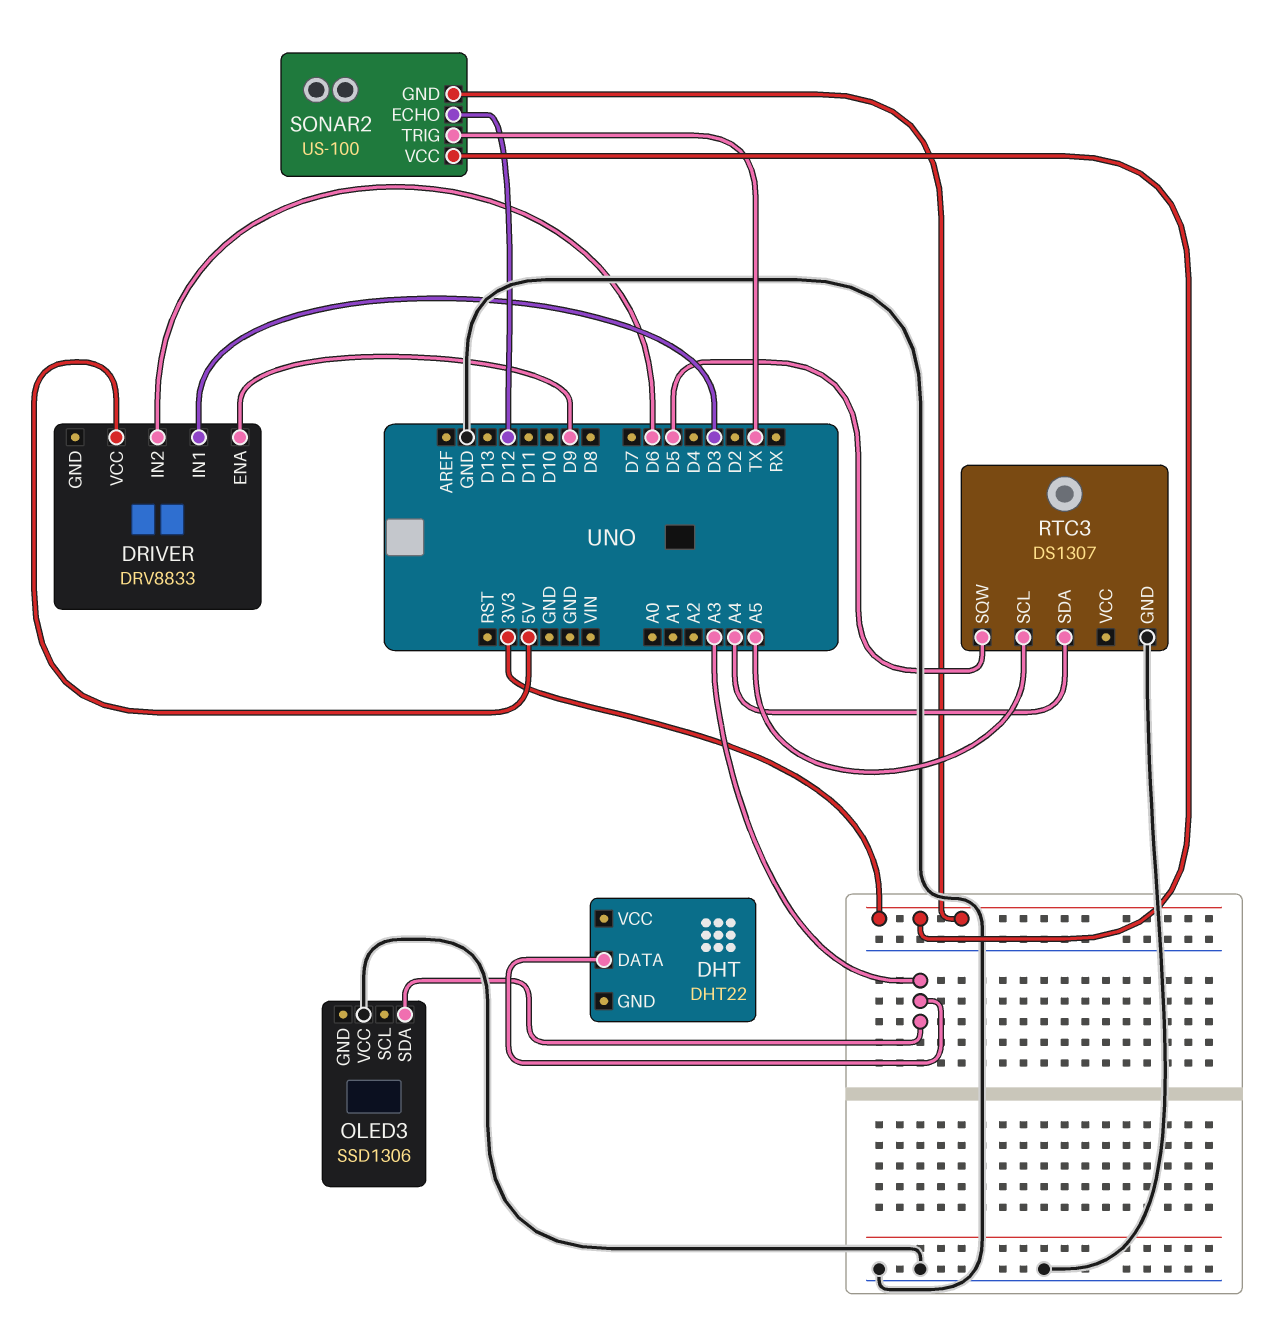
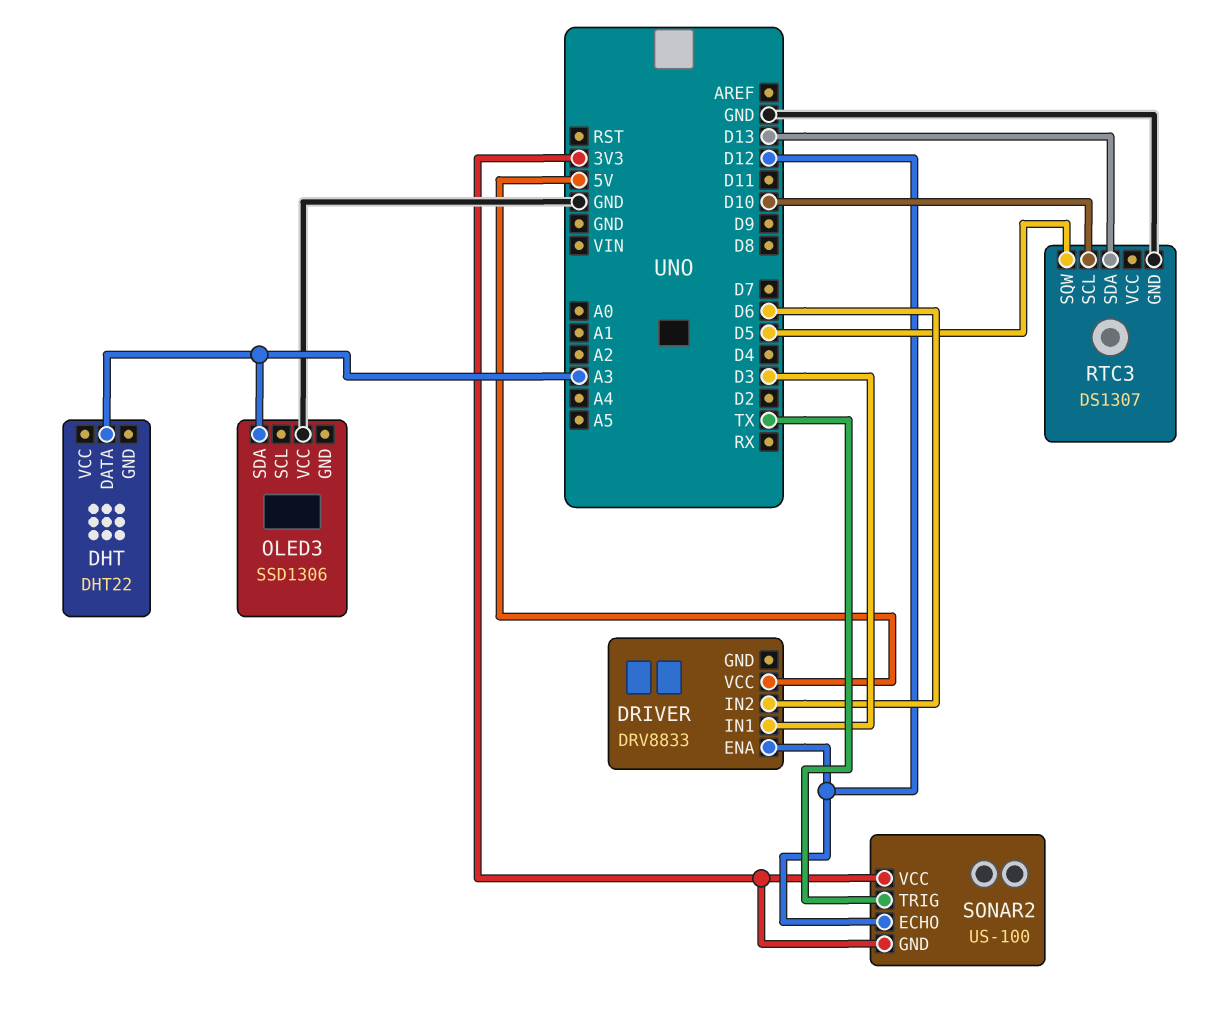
DRIVER pin ENA: D9 -> D12
RTC3 pin SCL: A5 -> D10
RTC3 pin SDA: A4 -> D13

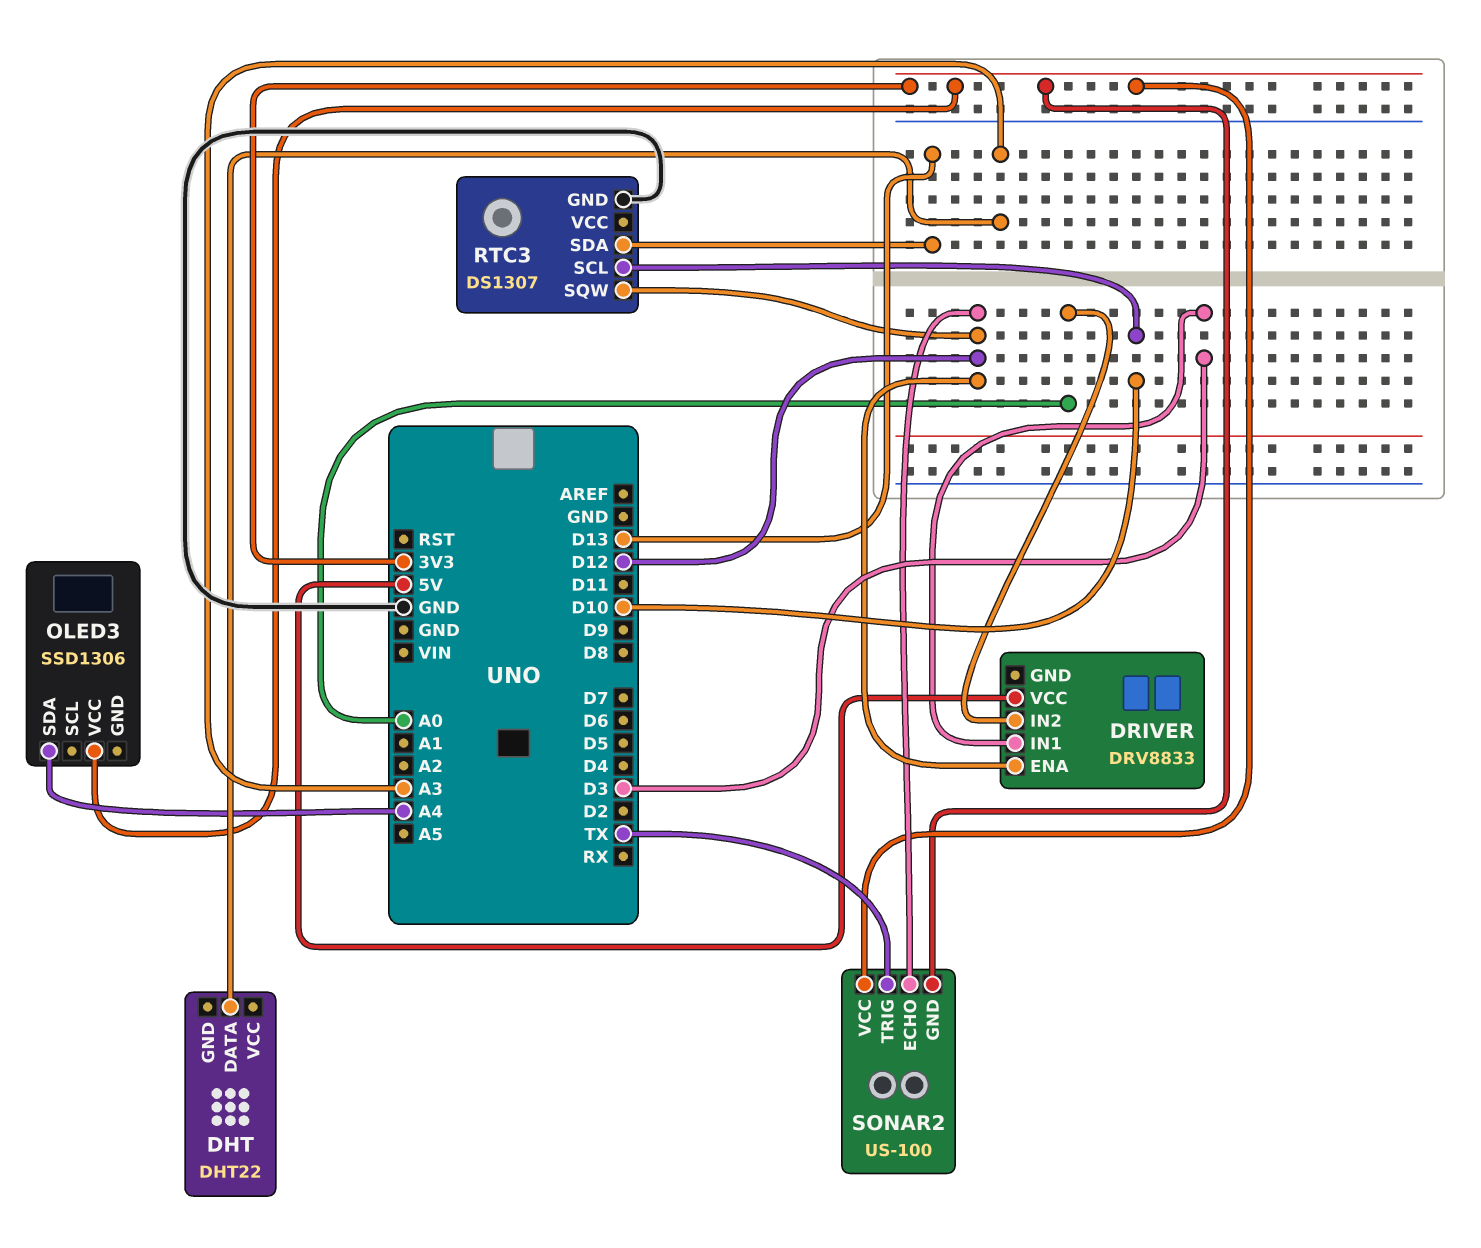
DRIVER pin IN2: D6 -> A0
OLED3 pin SDA: A3 -> A4
OLED3 pin VCC: GND -> 3V3
RTC3 pin SQW: D5 -> D12

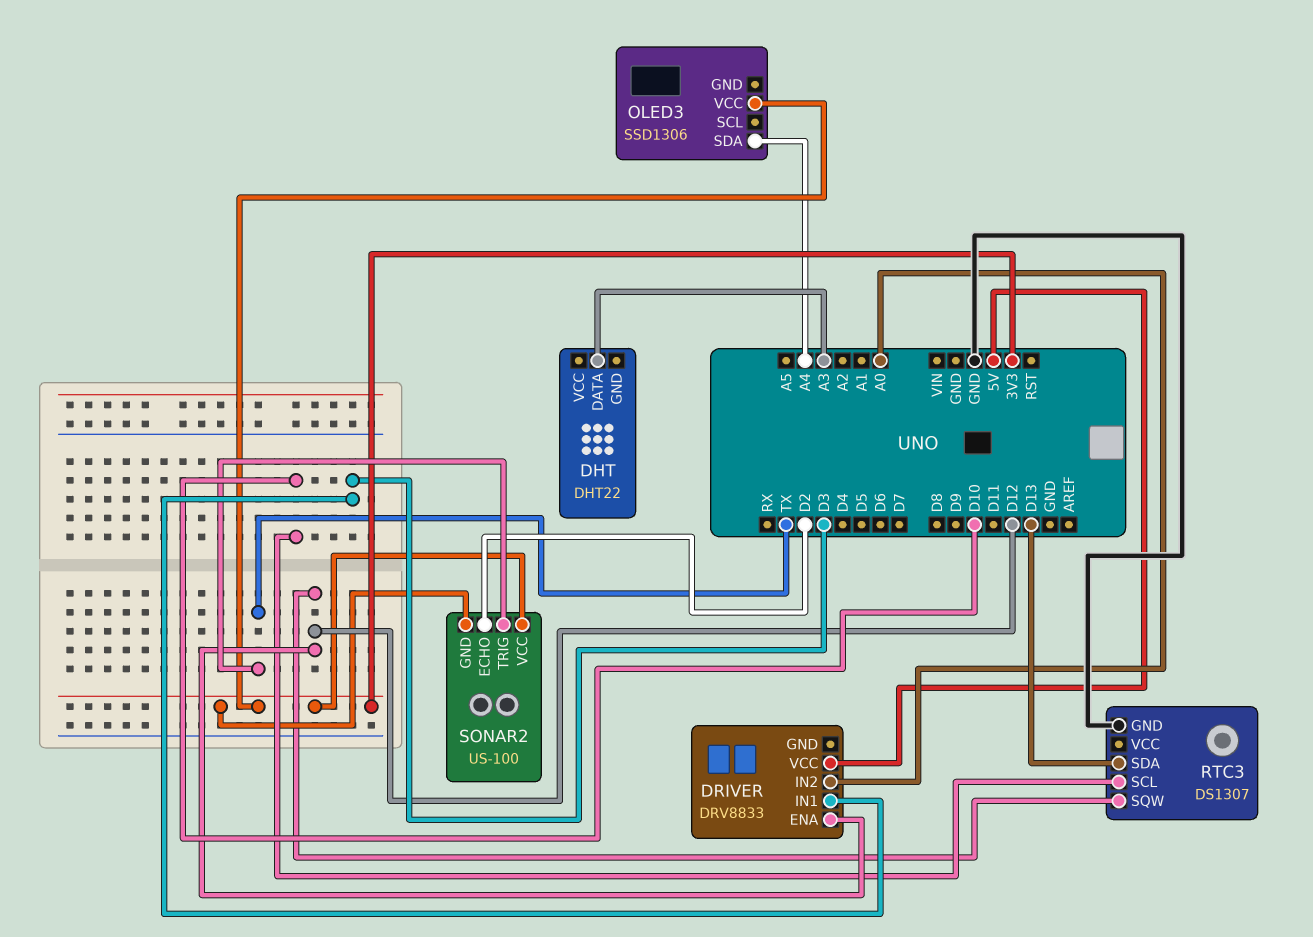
SONAR2 pin ECHO: D12 -> D2

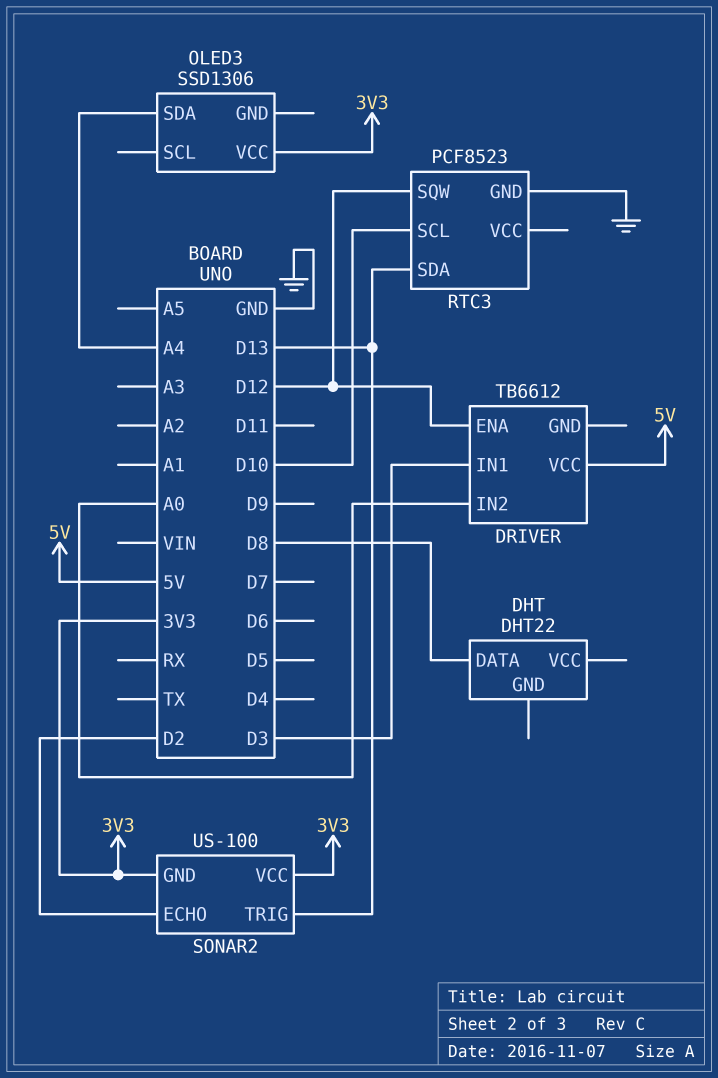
DHT pin DATA: A3 -> D8
DRIVER: DRV8833 -> TB6612
RTC3: DS1307 -> PCF8523
SONAR2 pin TRIG: TX -> D13

